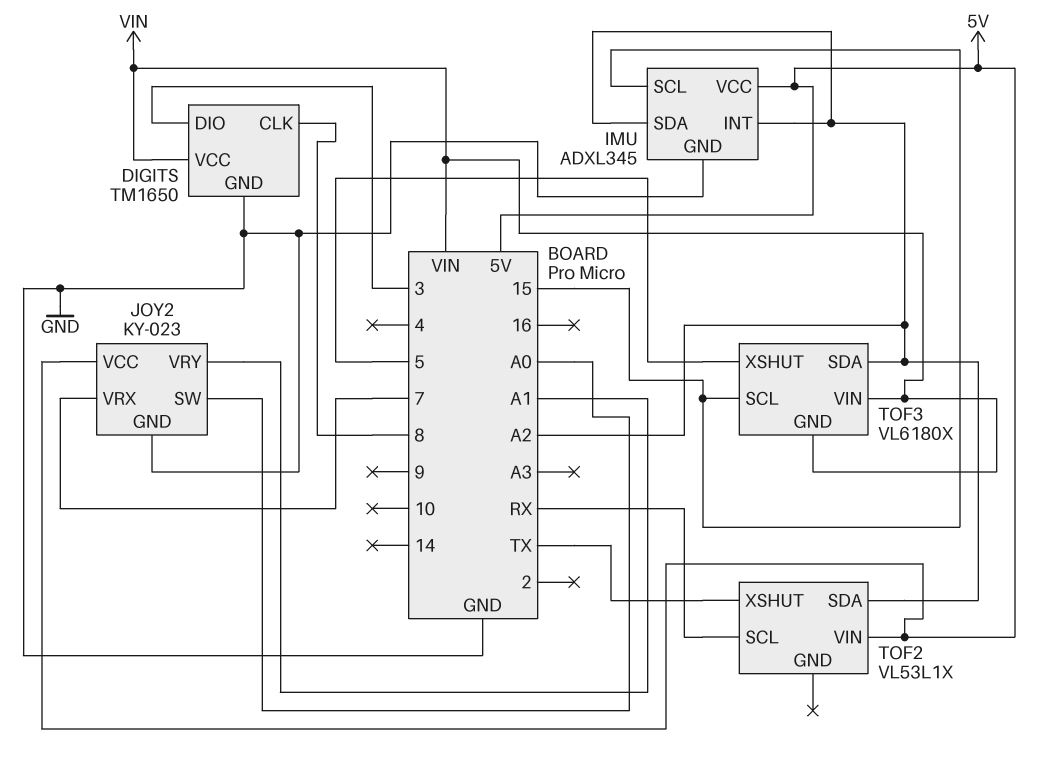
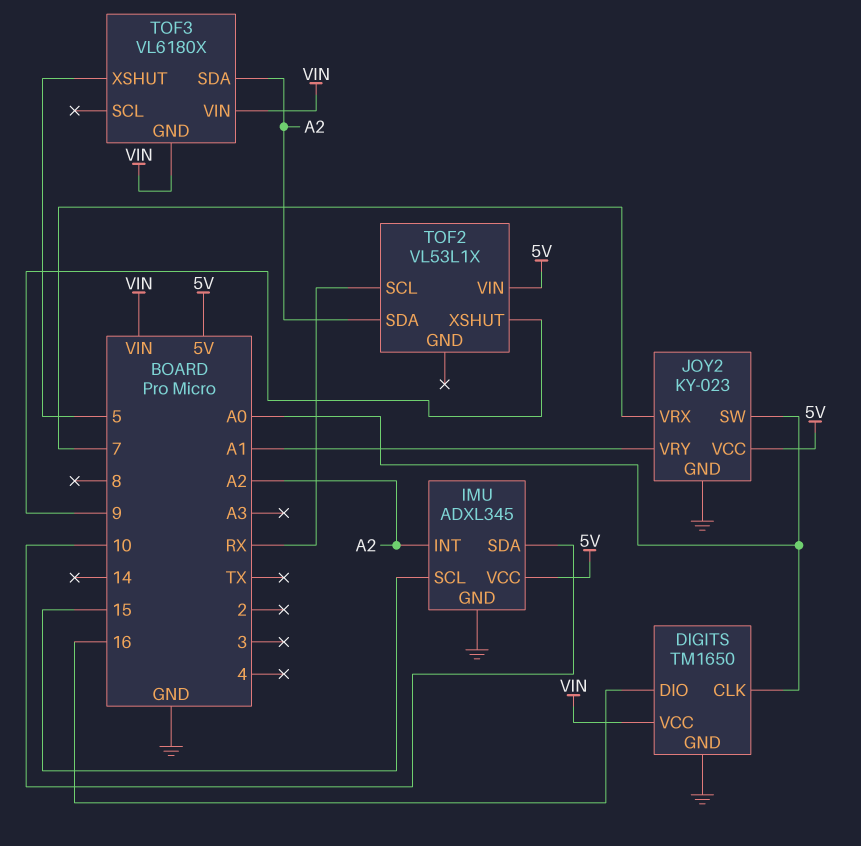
DIGITS pin CLK: 8 -> A0
DIGITS pin DIO: 3 -> 16
IMU pin SDA: A2 -> 10
TOF2 pin XSHUT: TX -> 9
TOF3 pin SCL: 15 -> none

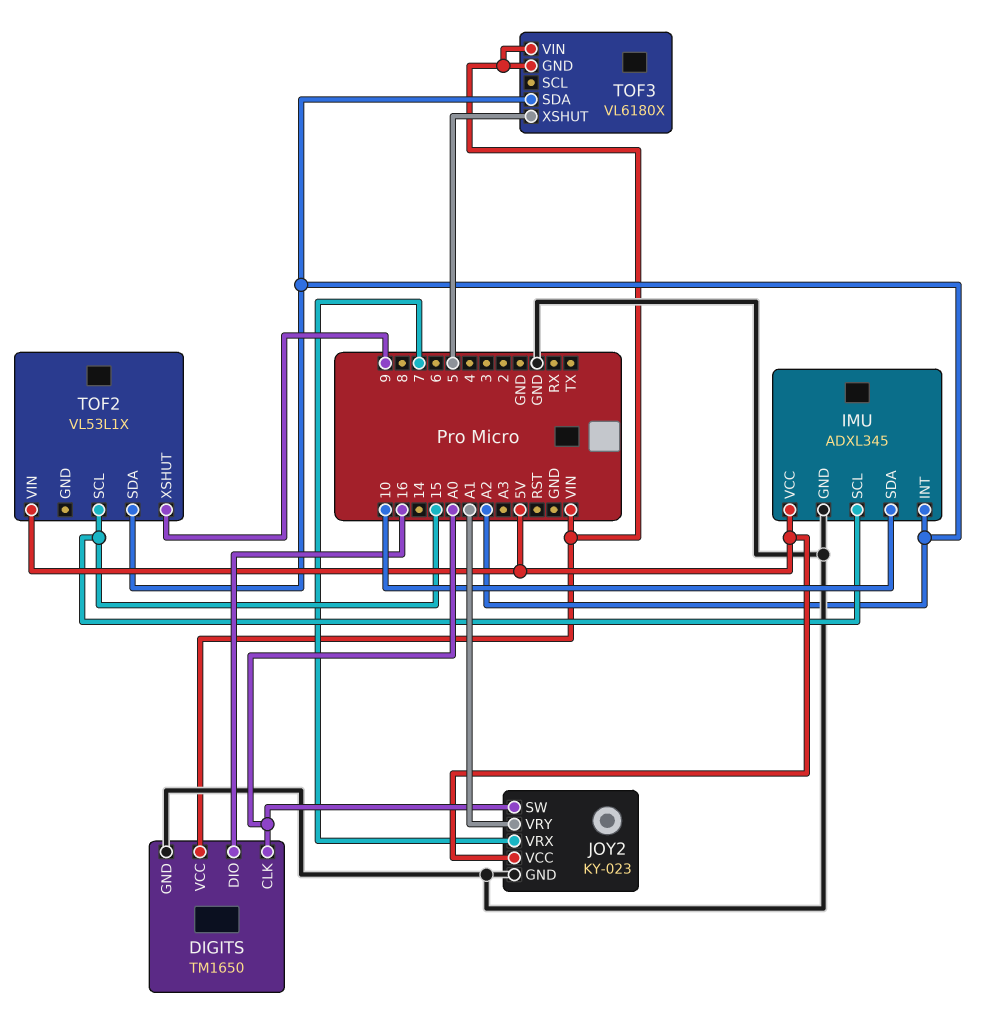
TOF2 pin SCL: RX -> 15

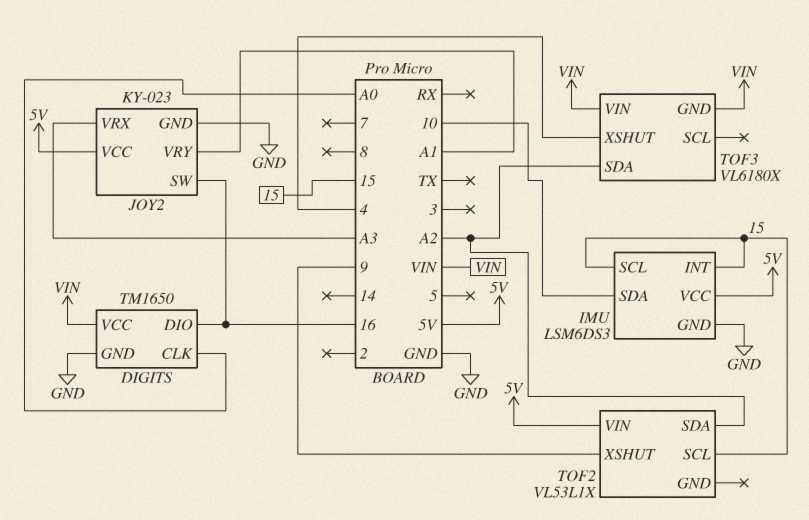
IMU: ADXL345 -> LSM6DS3
IMU pin INT: A2 -> 15
JOY2 pin SW: A0 -> 16
JOY2 pin VRX: 7 -> A3
TOF3 pin XSHUT: 5 -> 4

